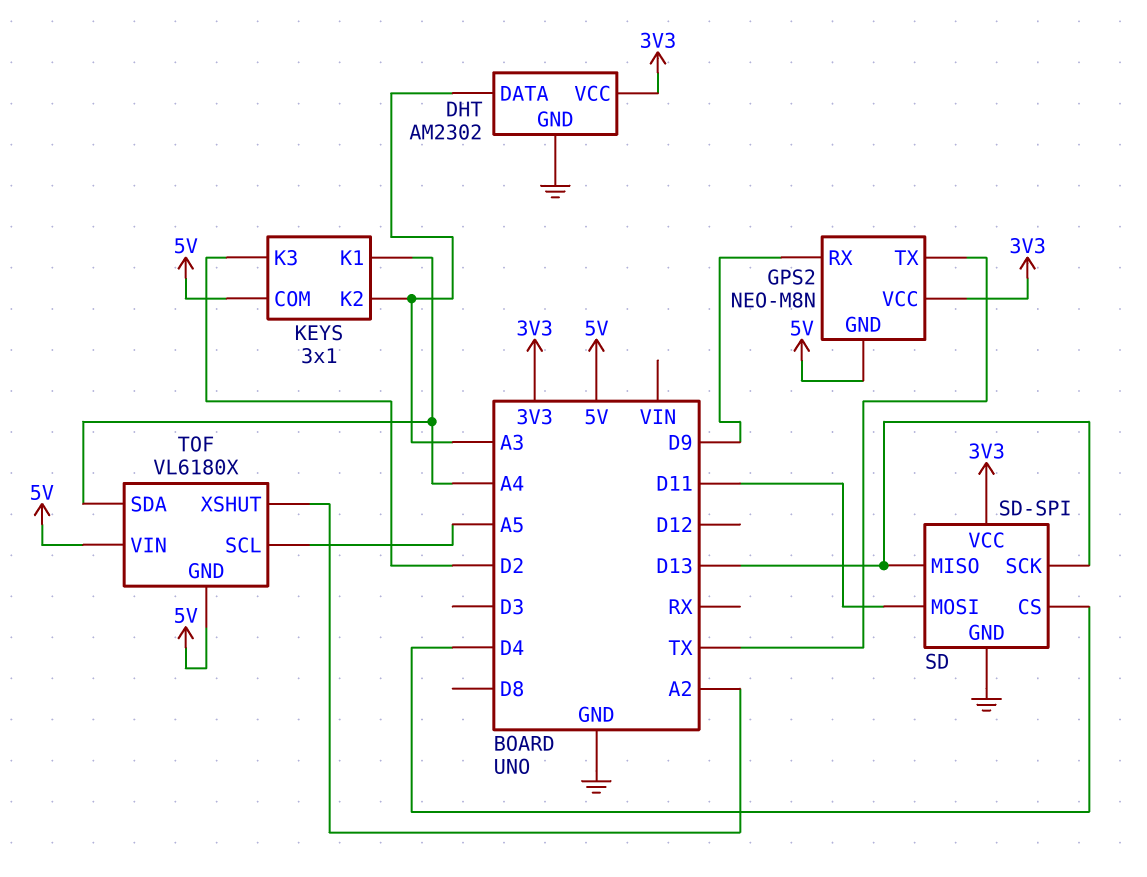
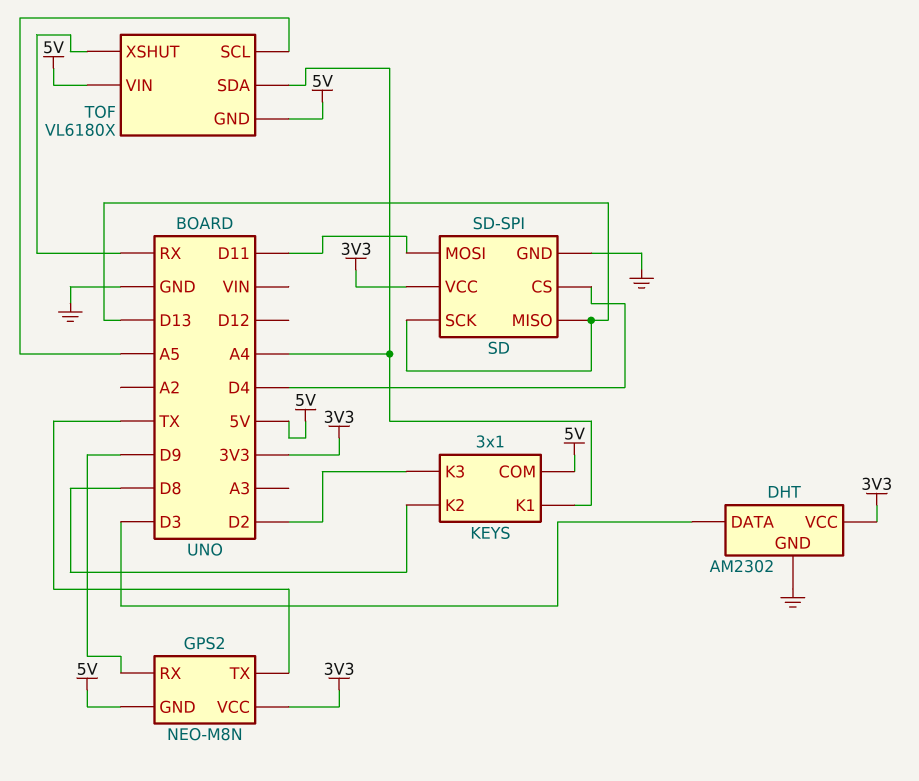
DHT pin DATA: A3 -> D3
KEYS pin K2: A3 -> D8
TOF pin XSHUT: A2 -> RX

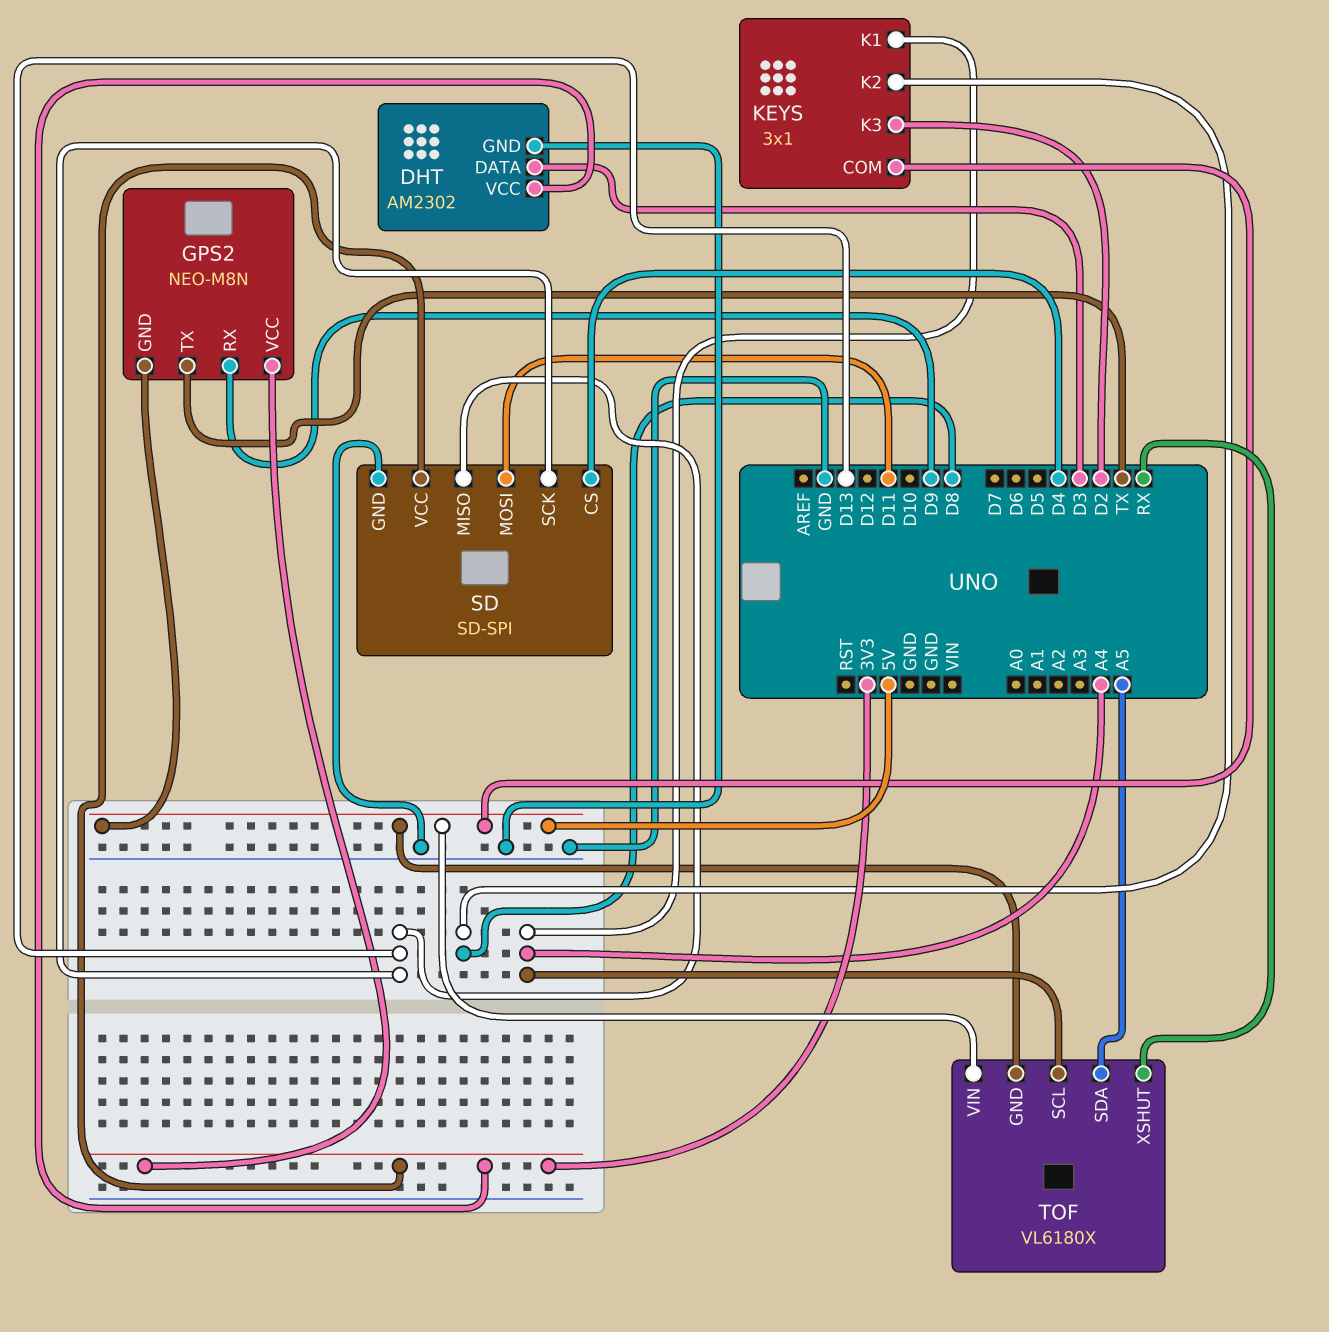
TOF pin SCL: A5 -> A4
TOF pin SDA: A4 -> A5

